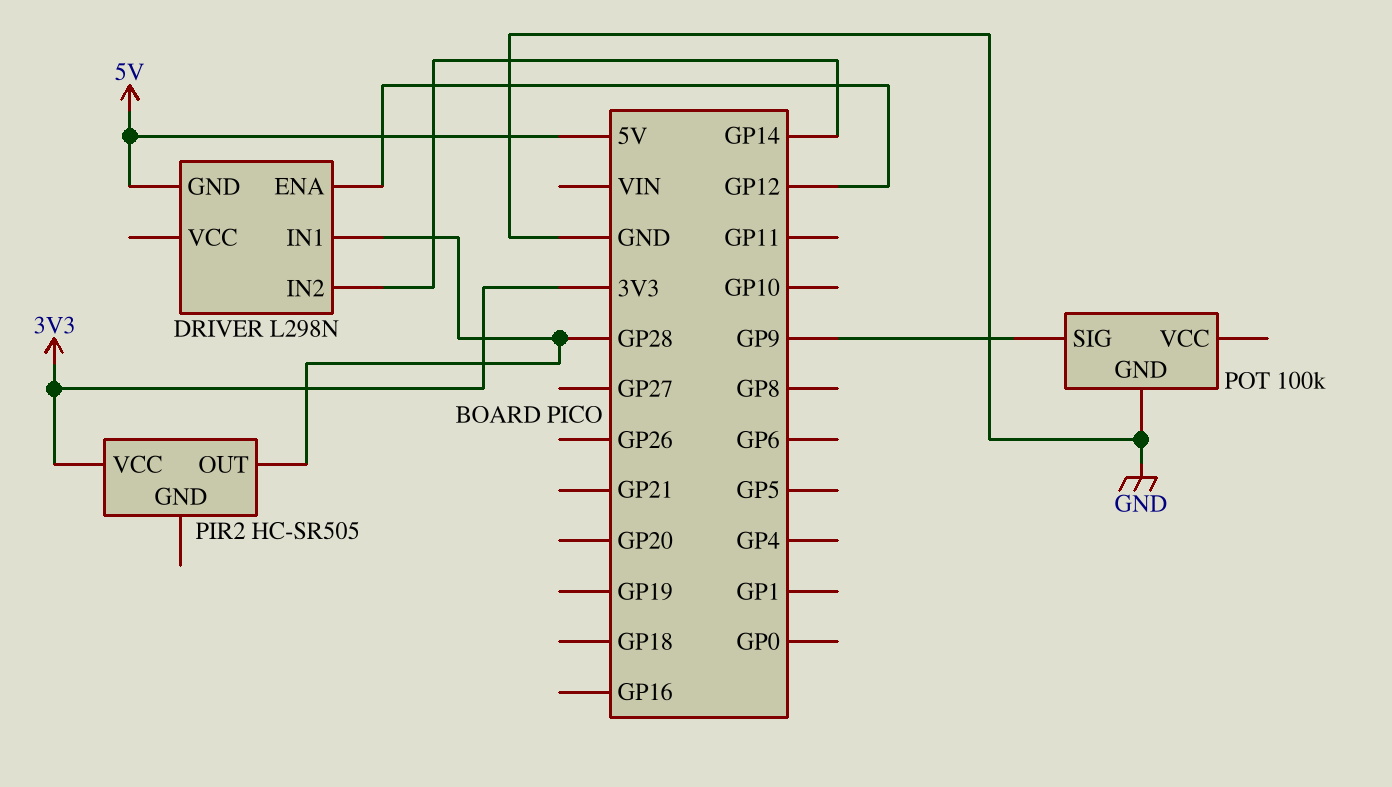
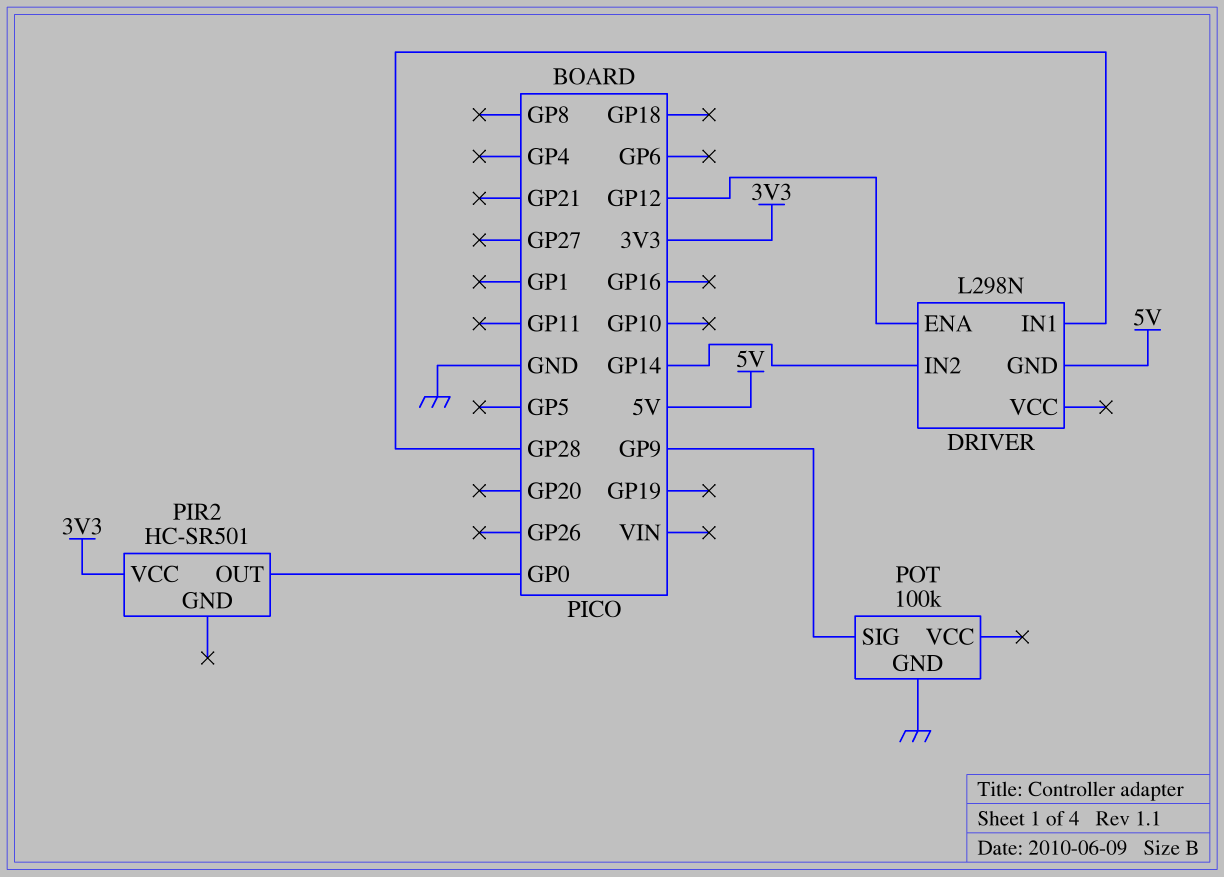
PIR2: HC-SR505 -> HC-SR501
PIR2 pin OUT: GP28 -> GP0

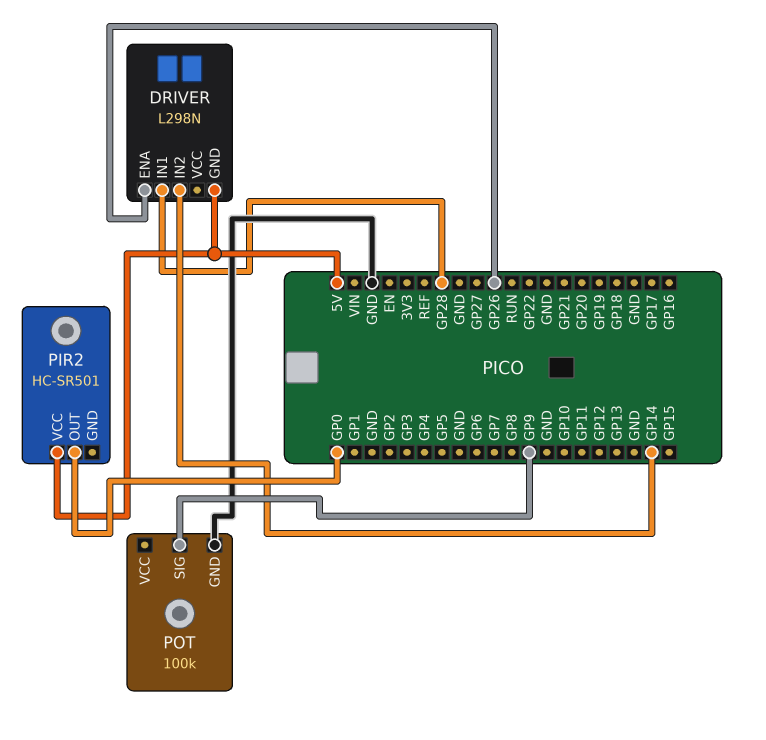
DRIVER pin ENA: GP12 -> GP26
PIR2 pin VCC: 3V3 -> 5V

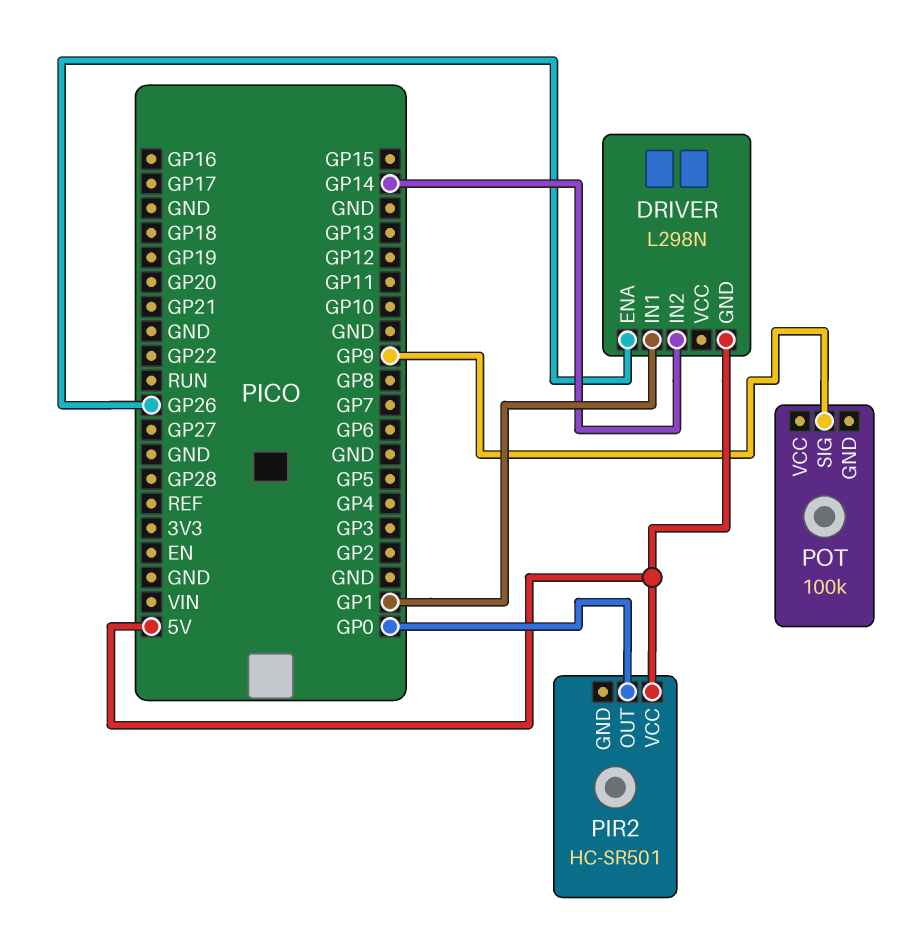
DRIVER pin IN1: GP28 -> GP1
POT pin GND: GND -> none

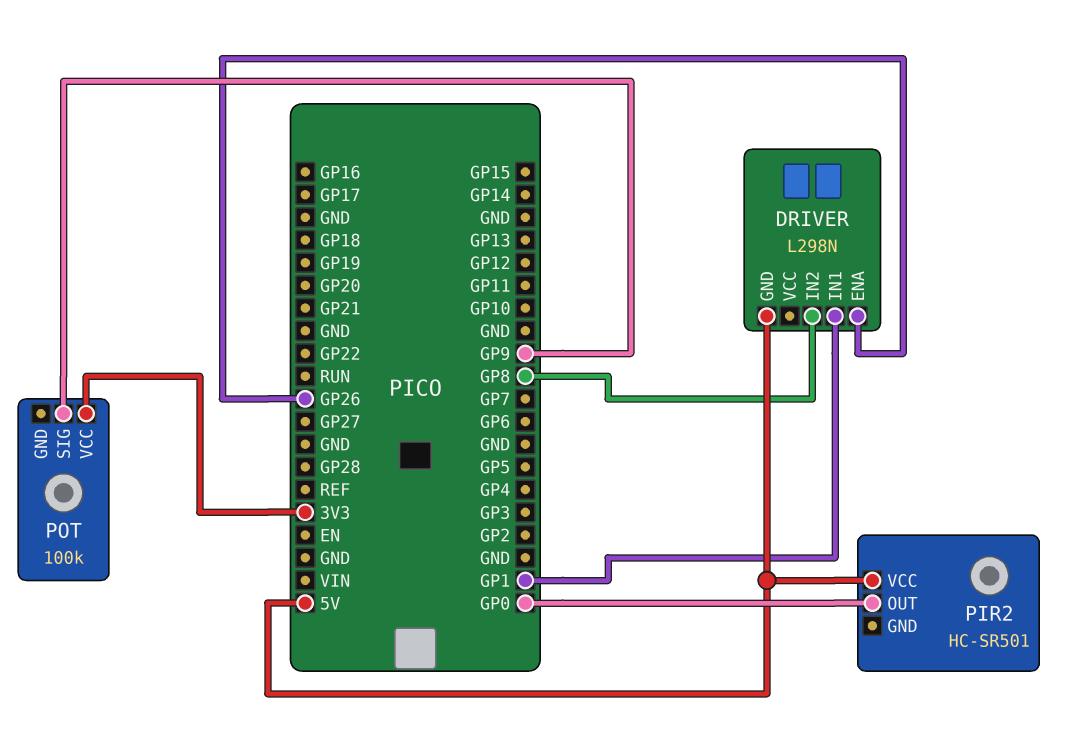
DRIVER pin IN2: GP14 -> GP8
POT pin VCC: none -> 3V3

